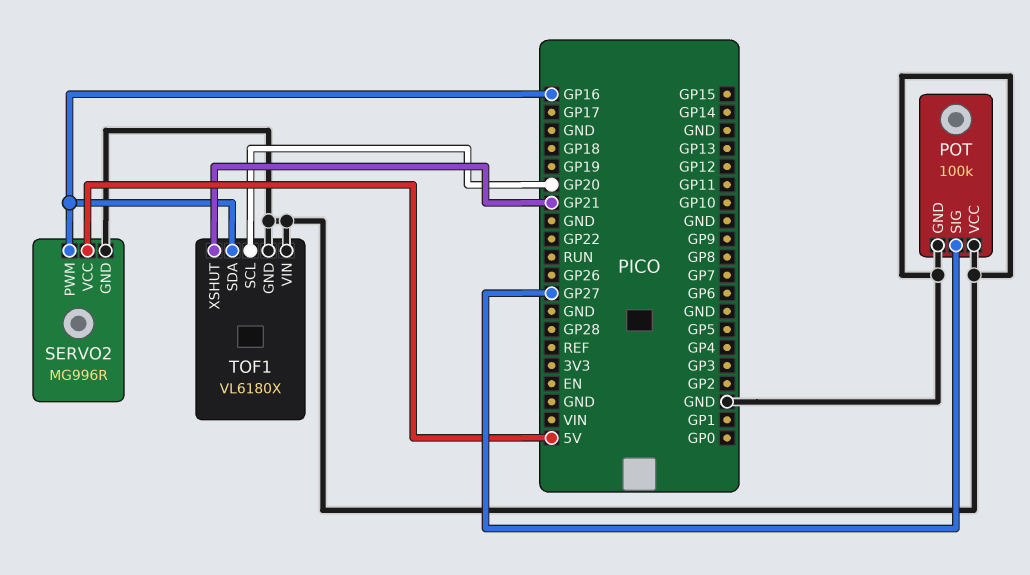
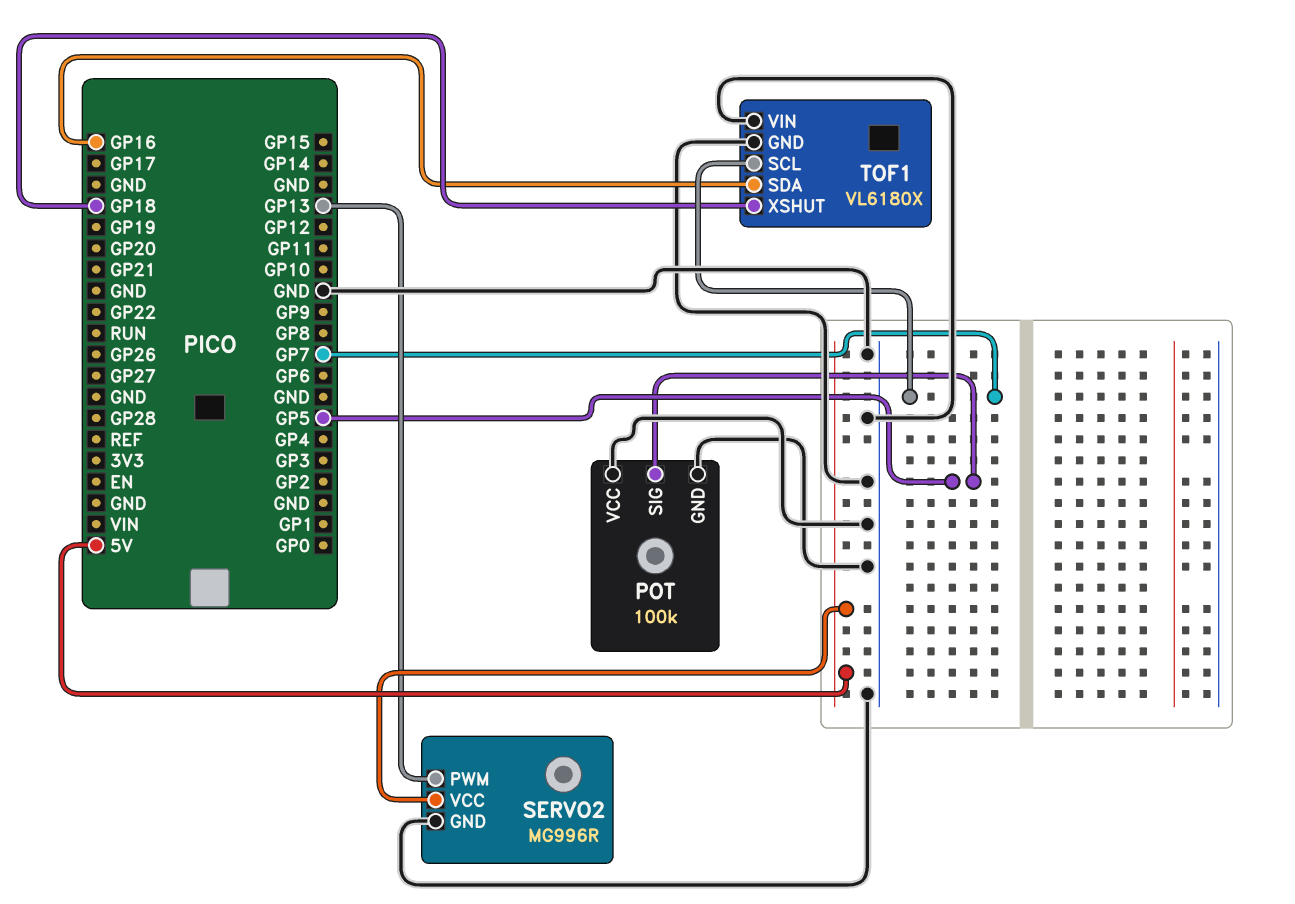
POT pin SIG: GP27 -> GP5
SERVO2 pin PWM: GP16 -> GP13
TOF1 pin SCL: GP20 -> GP7
TOF1 pin XSHUT: GP21 -> GP18

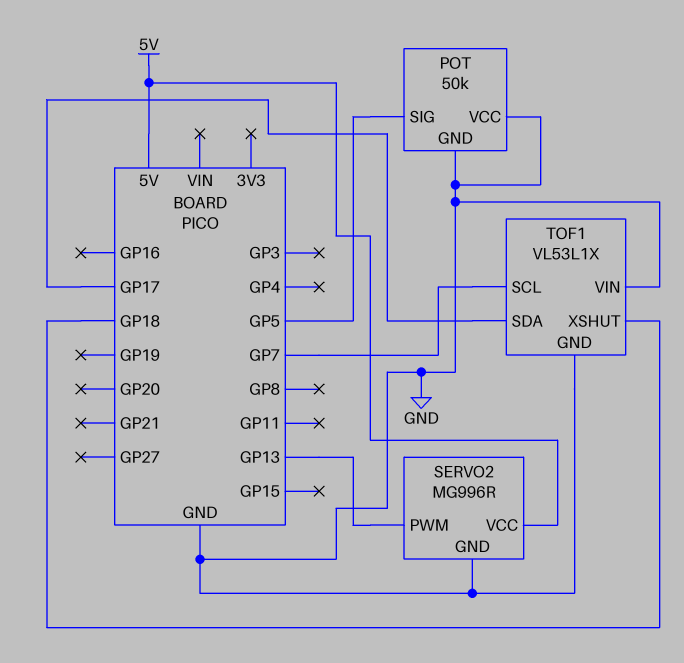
POT: 100k -> 50k
TOF1: VL6180X -> VL53L1X
TOF1 pin SDA: GP16 -> GP17

